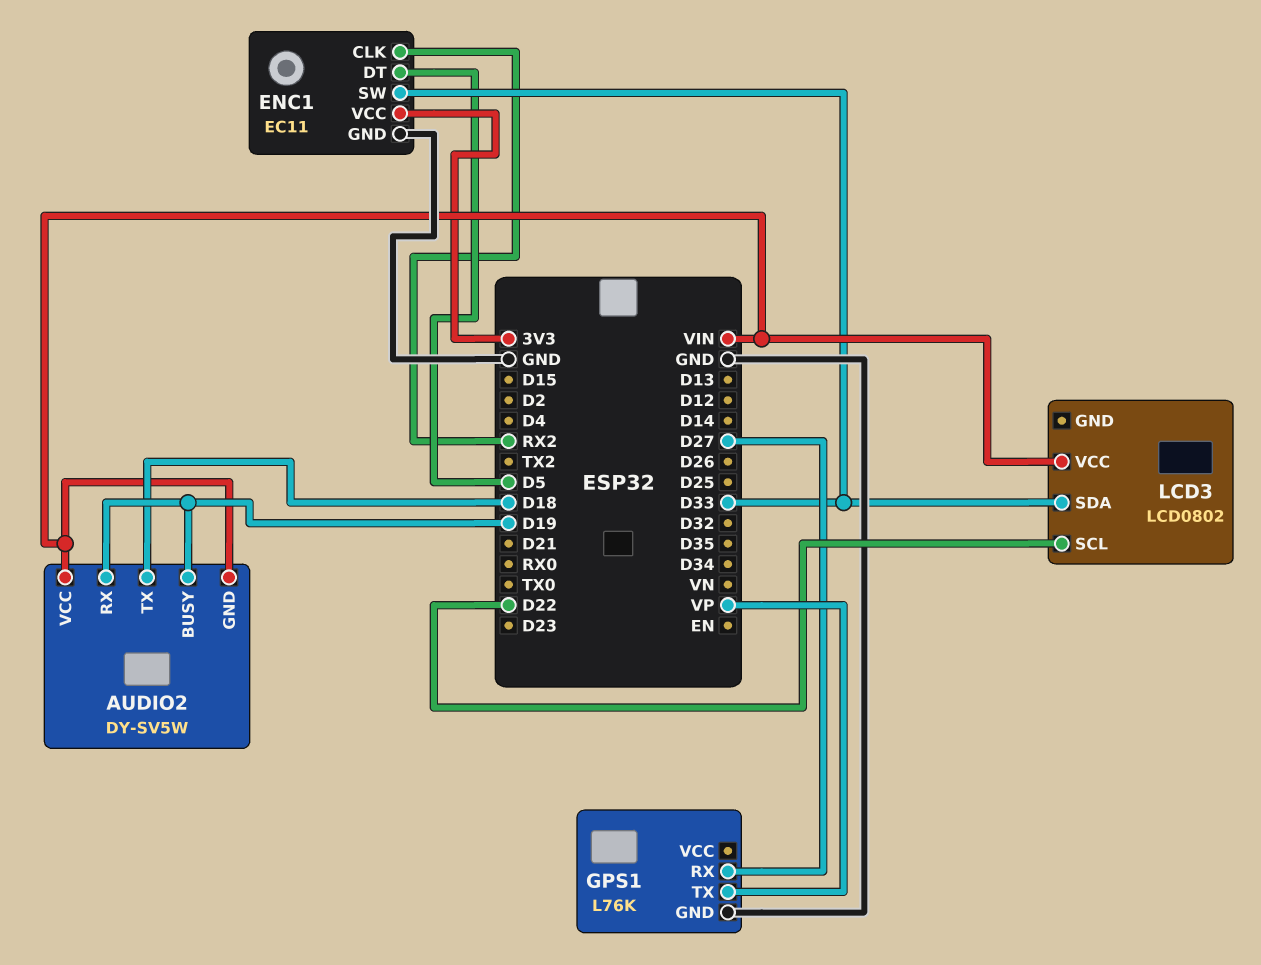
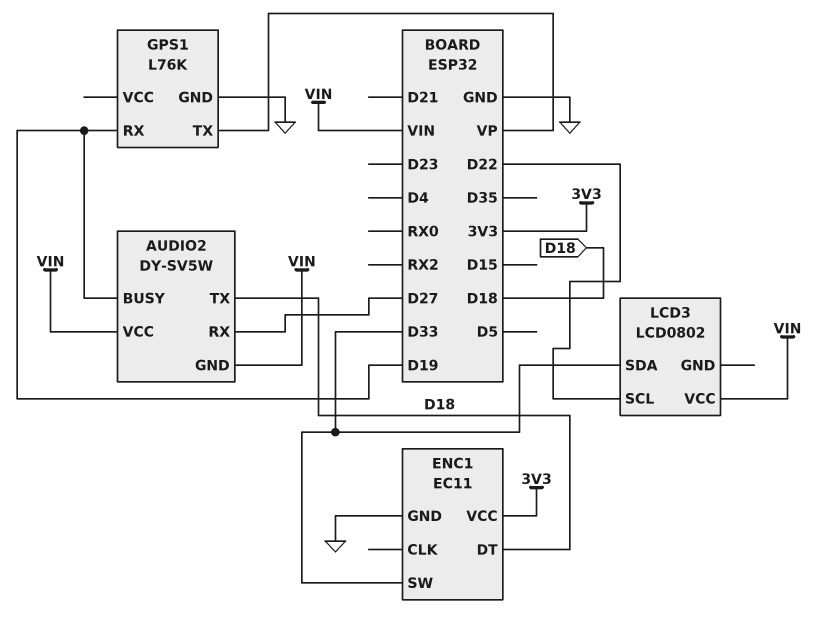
AUDIO2 pin RX: D19 -> D27
ENC1 pin CLK: RX2 -> none
ENC1 pin DT: D5 -> D18
GPS1 pin RX: D27 -> D19

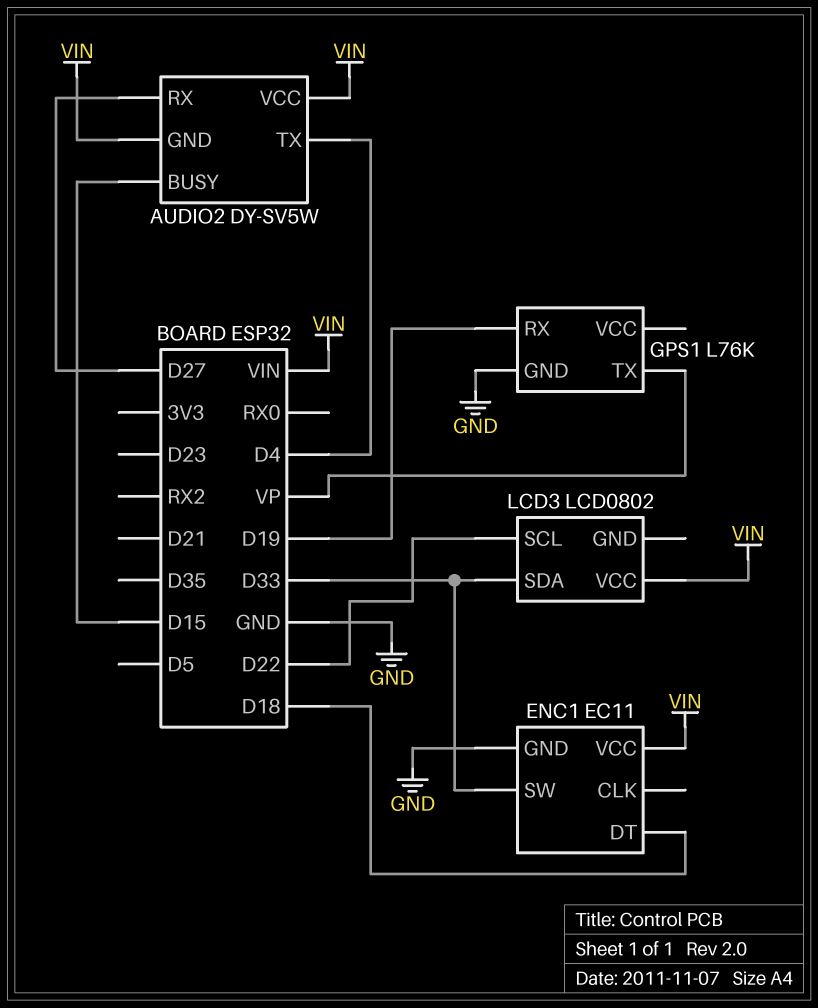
AUDIO2 pin BUSY: D19 -> D15
AUDIO2 pin TX: D18 -> D4
ENC1 pin VCC: 3V3 -> VIN

